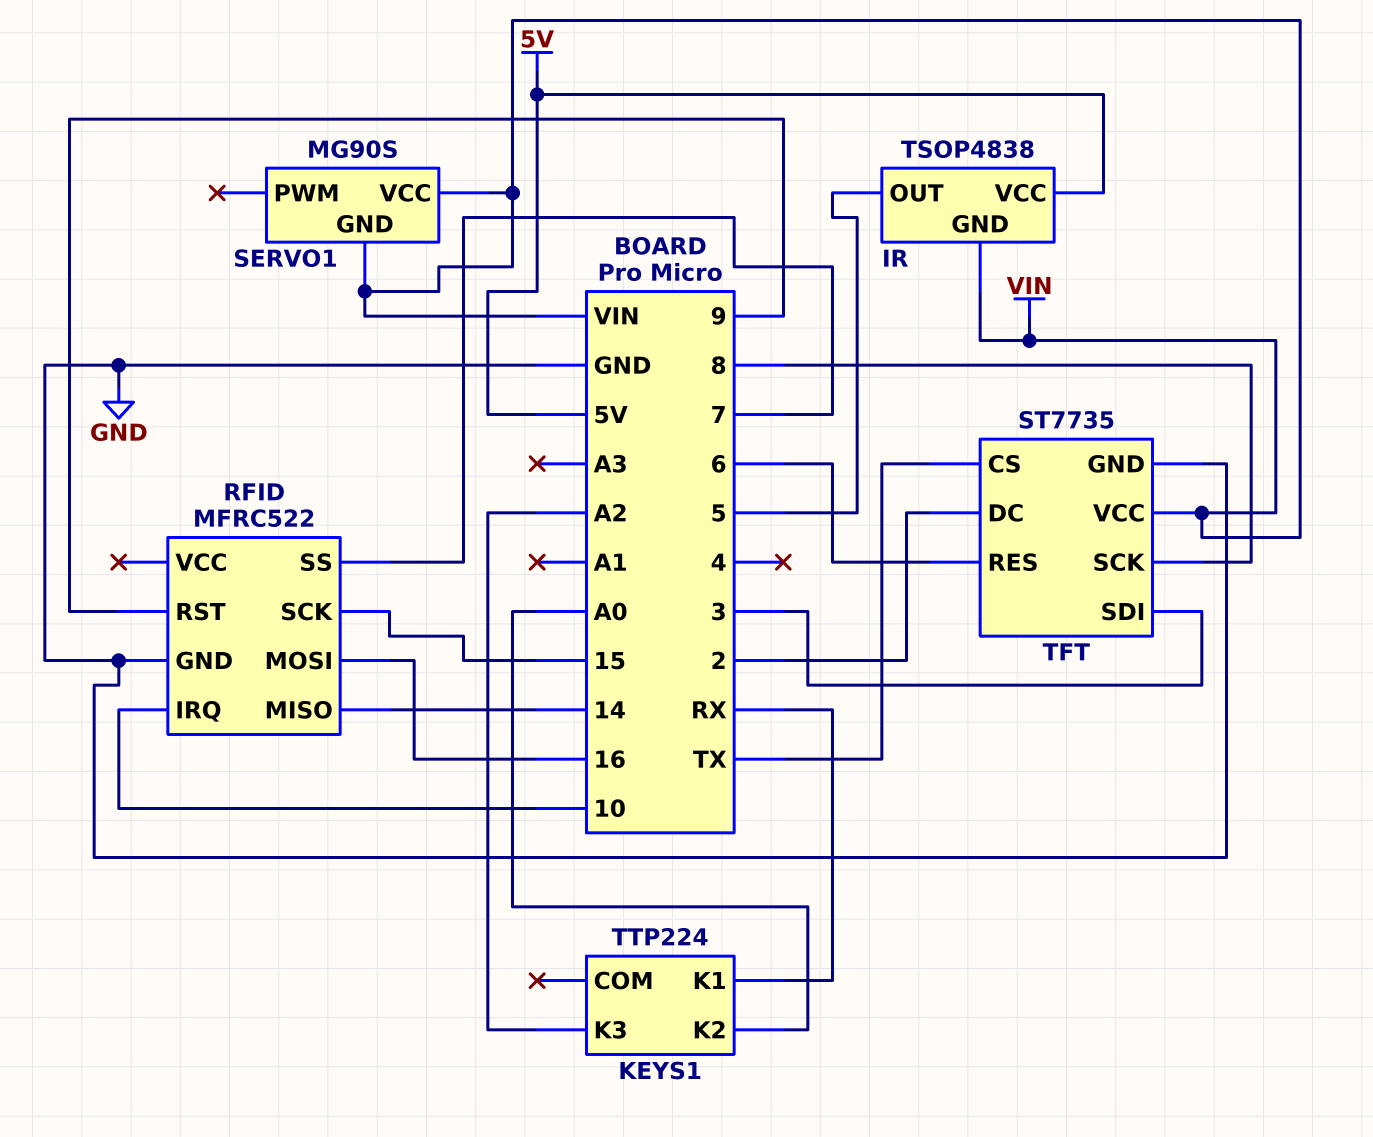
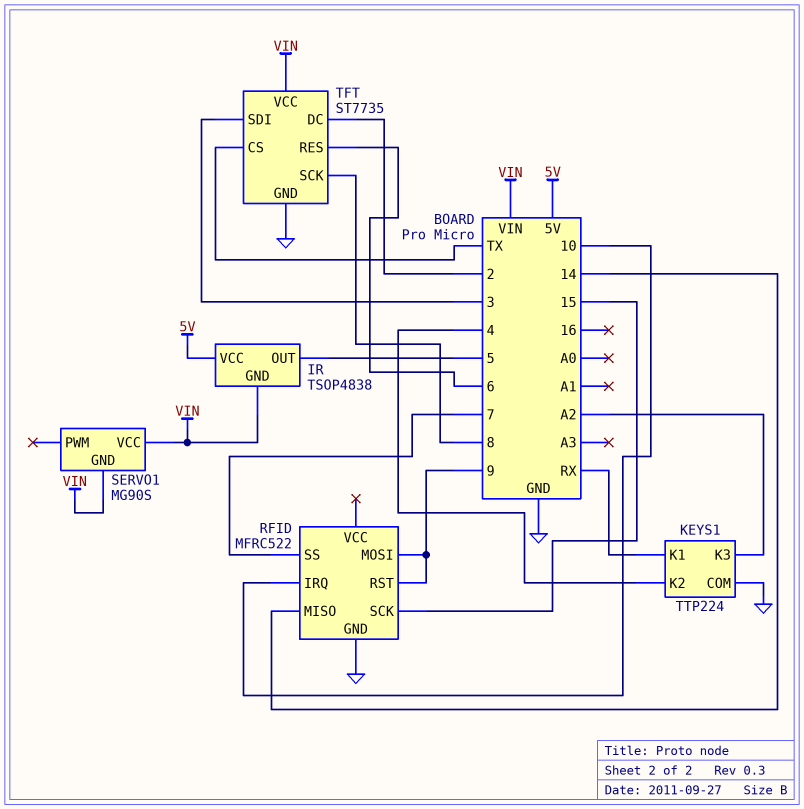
KEYS1 pin COM: none -> GND
KEYS1 pin K2: A0 -> 4
RFID pin MOSI: 16 -> 9

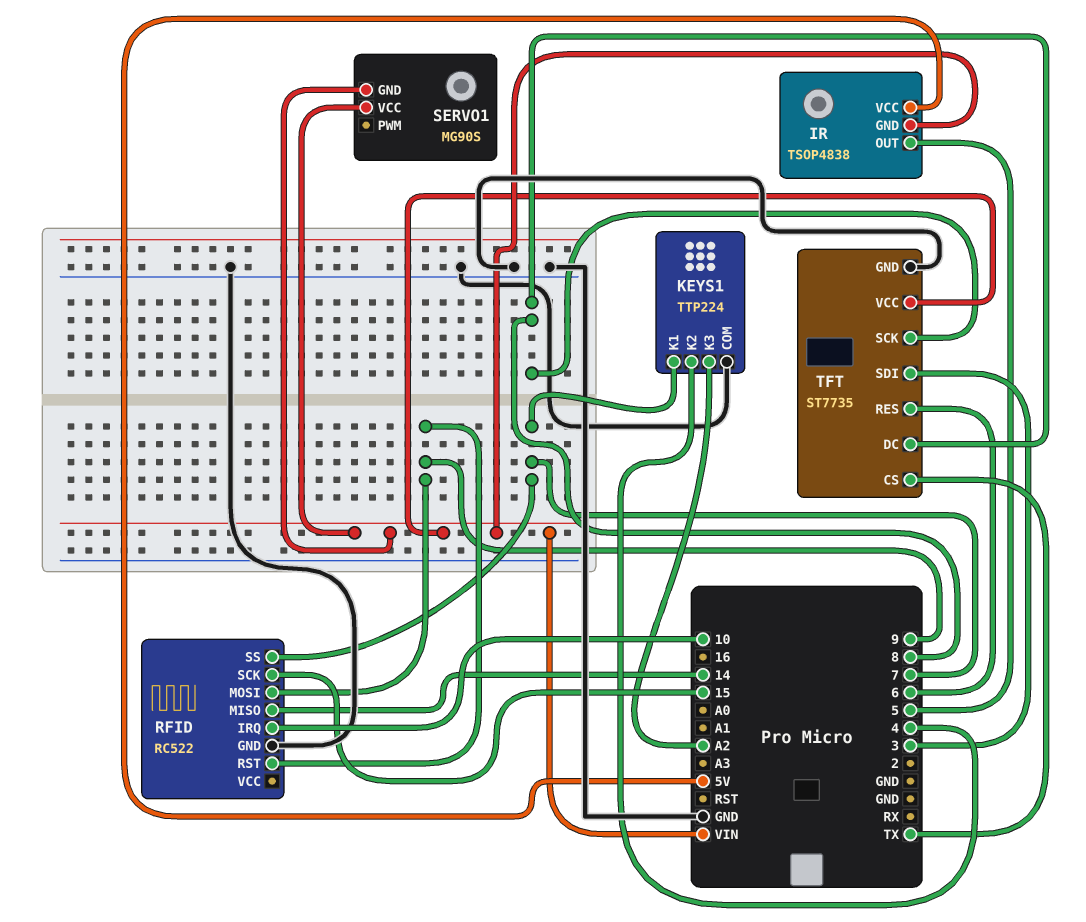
KEYS1 pin K1: RX -> 7
RFID: MFRC522 -> RC522
TFT pin DC: 2 -> 8

